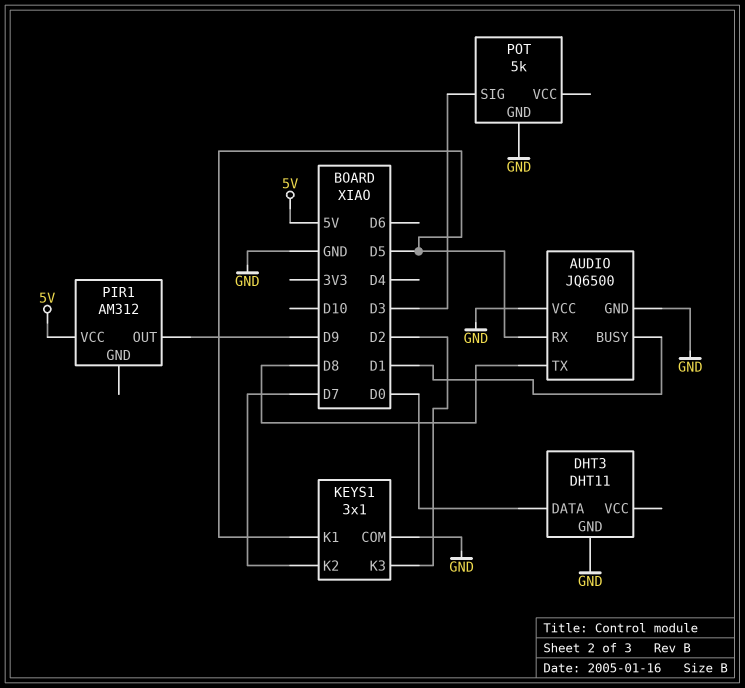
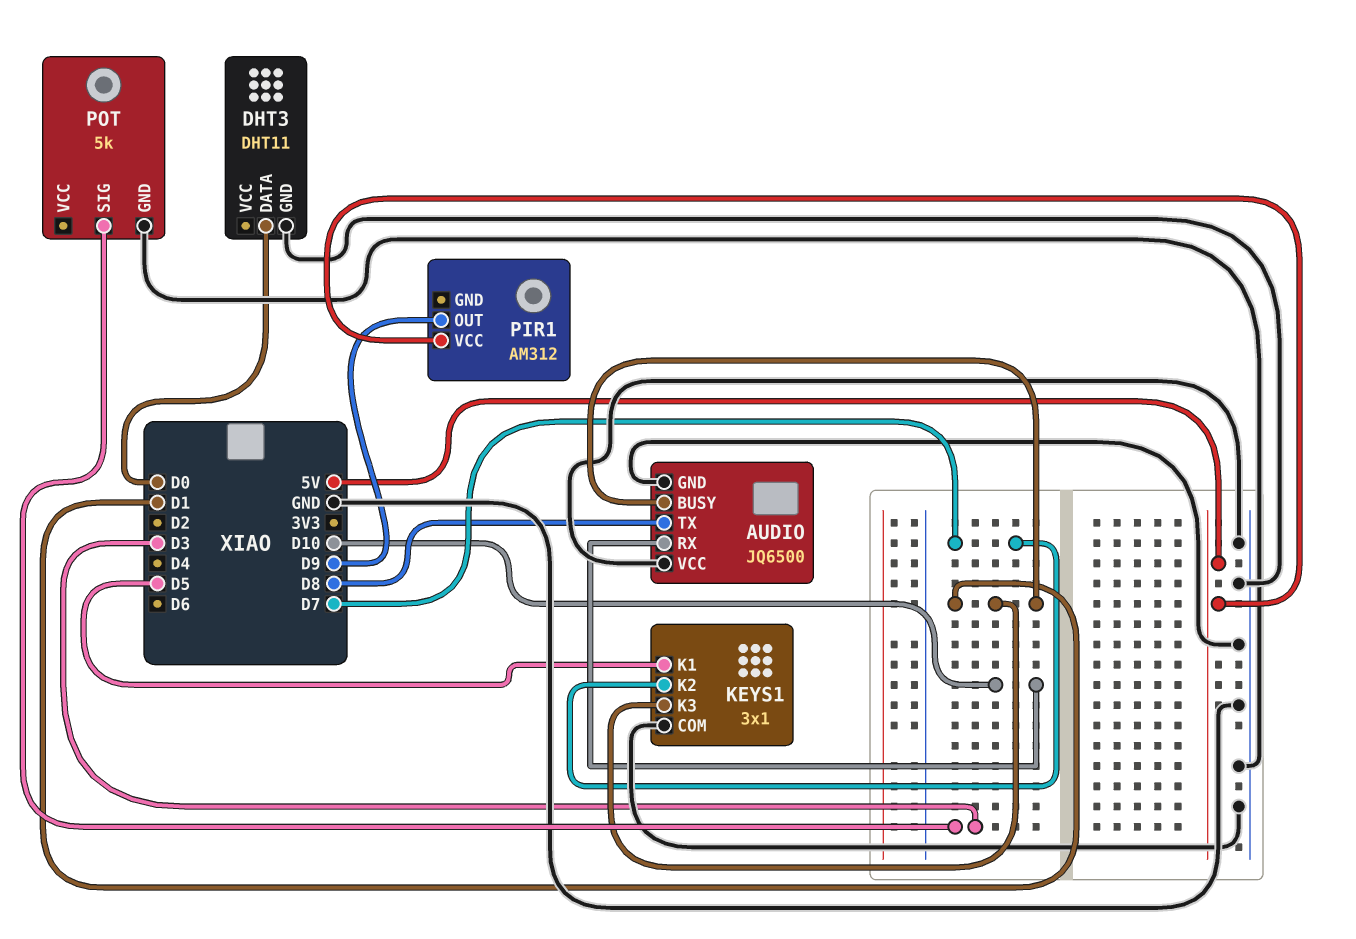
AUDIO pin RX: D5 -> D10
KEYS1 pin K3: D2 -> D1

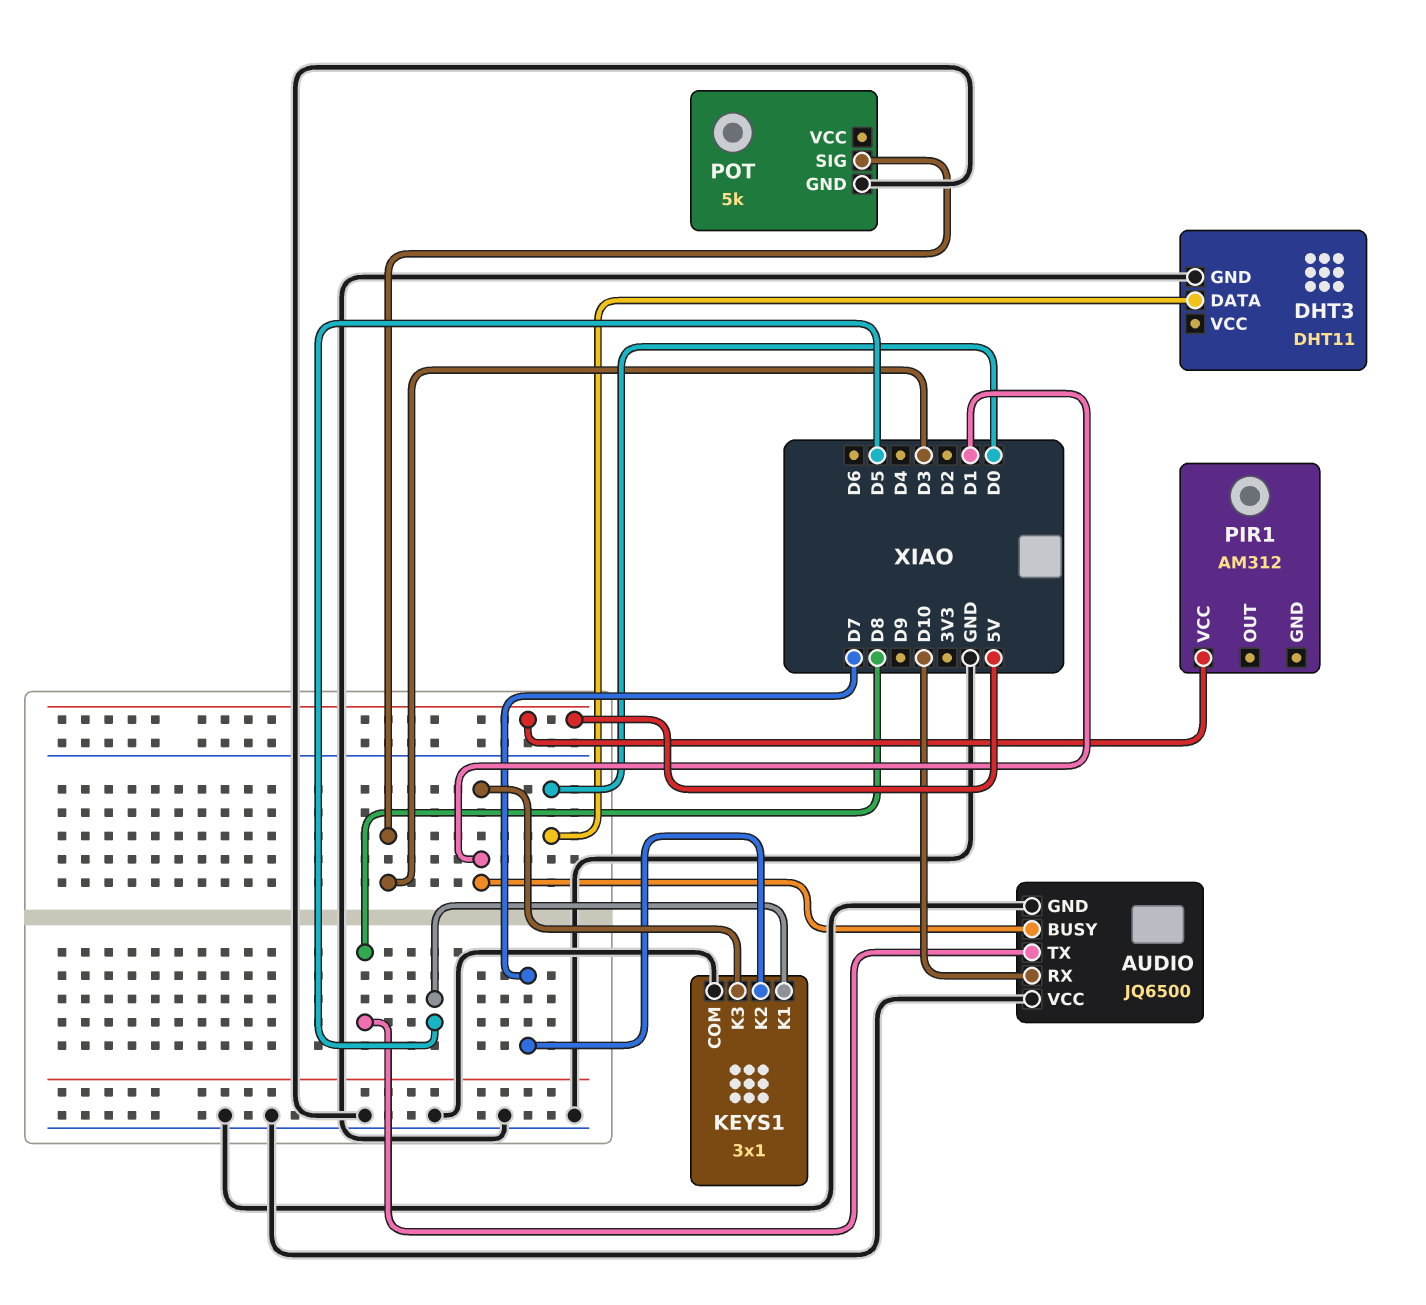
PIR1 pin OUT: D9 -> none

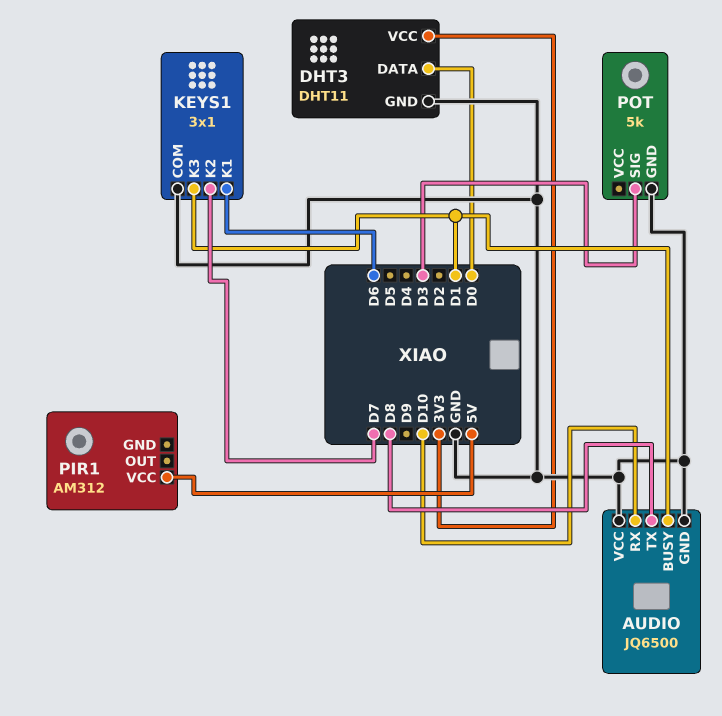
DHT3 pin VCC: none -> 3V3
KEYS1 pin K1: D5 -> D6

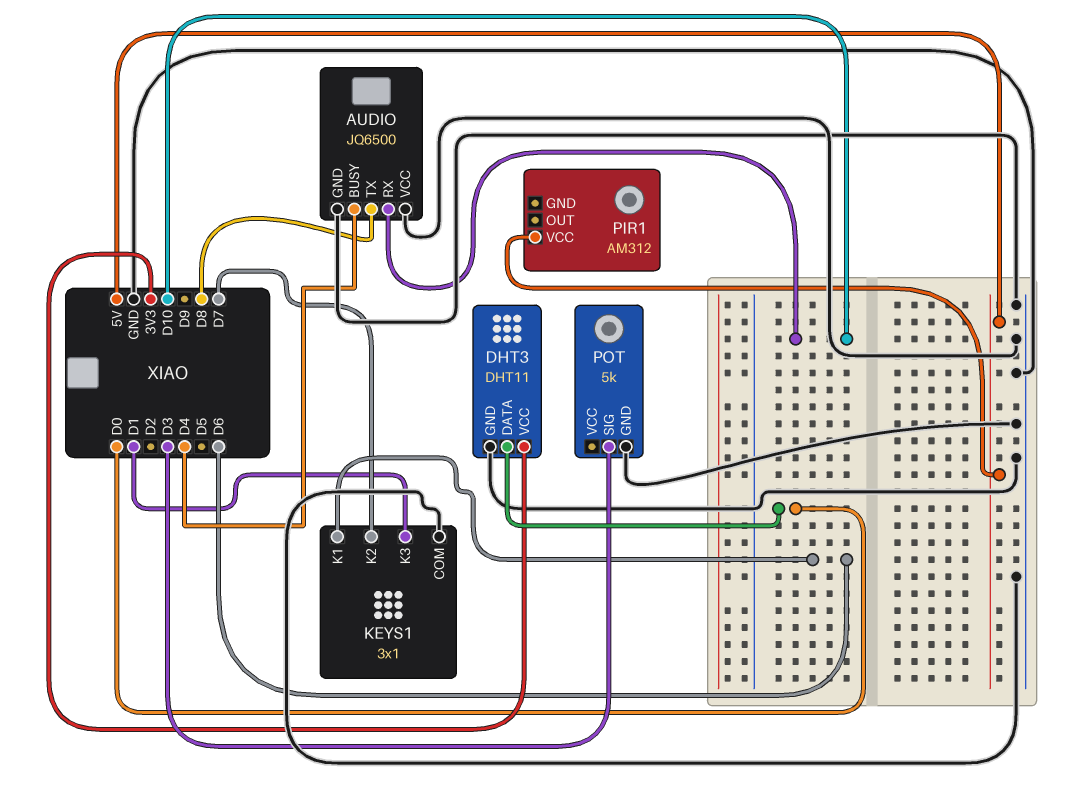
AUDIO pin BUSY: D1 -> D4

